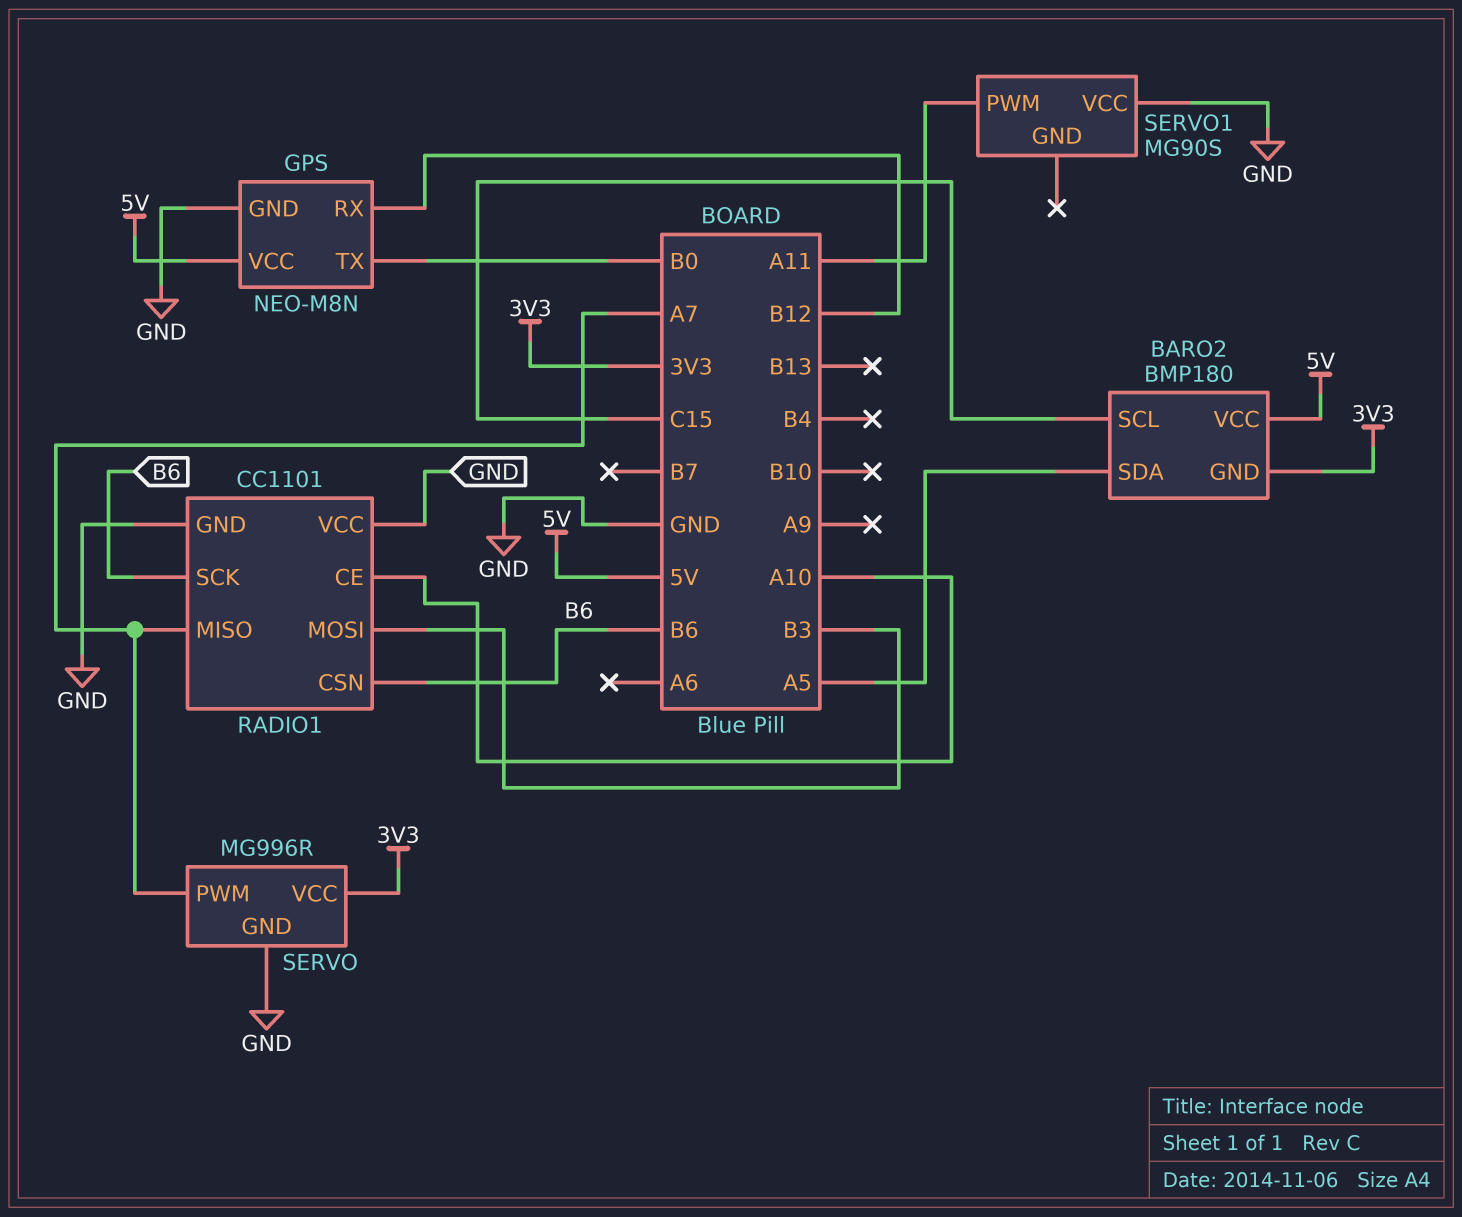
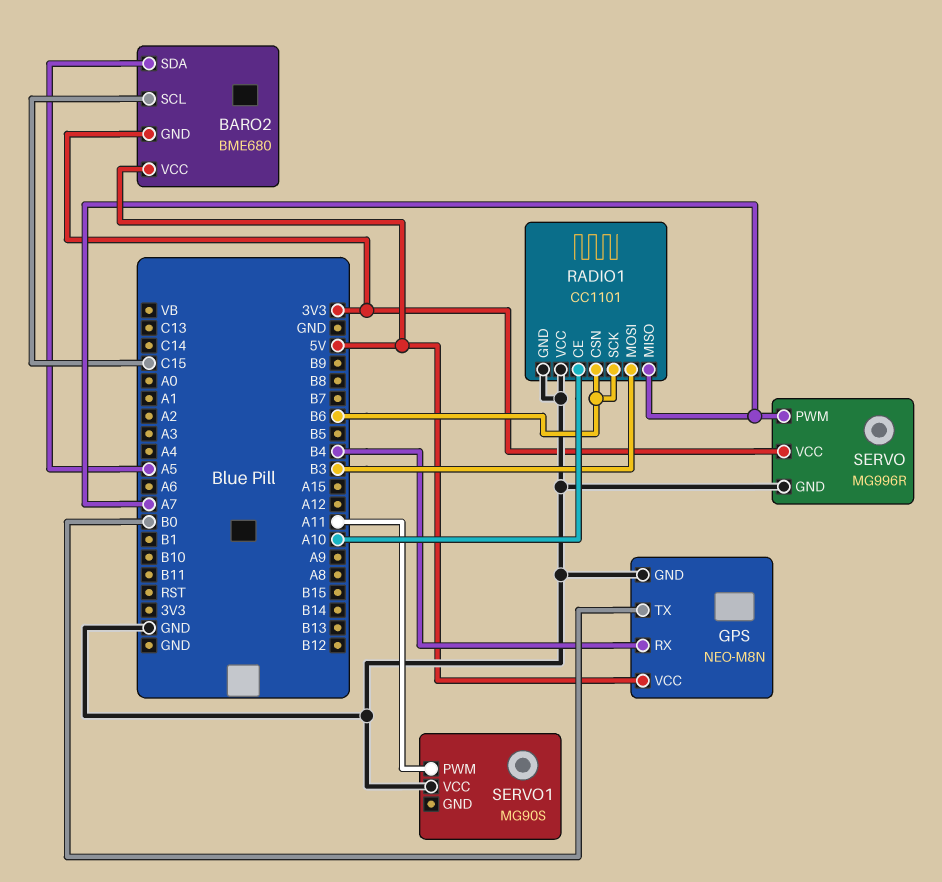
BARO2: BMP180 -> BME680
GPS pin RX: B12 -> B4

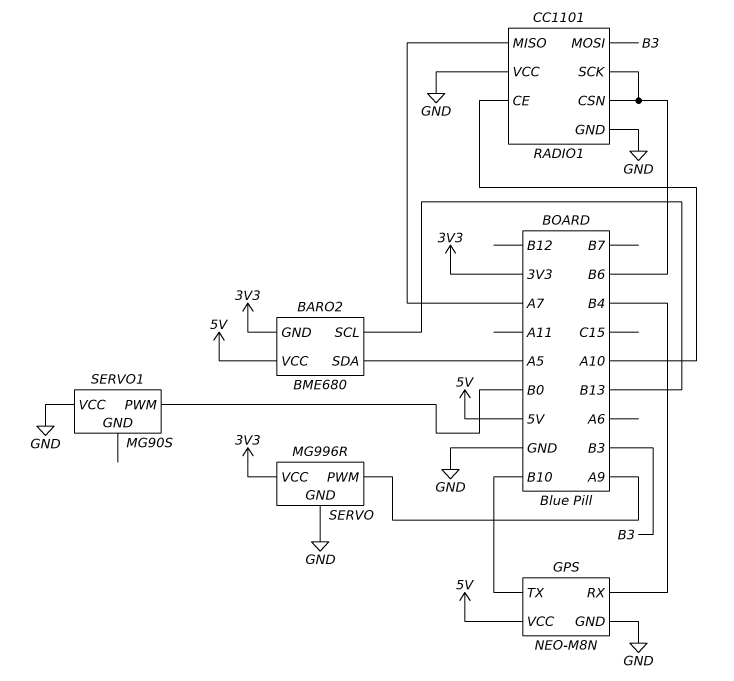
BARO2 pin SCL: C15 -> B13
GPS pin TX: B0 -> B10
SERVO pin PWM: A7 -> A9
SERVO1 pin PWM: A11 -> B0

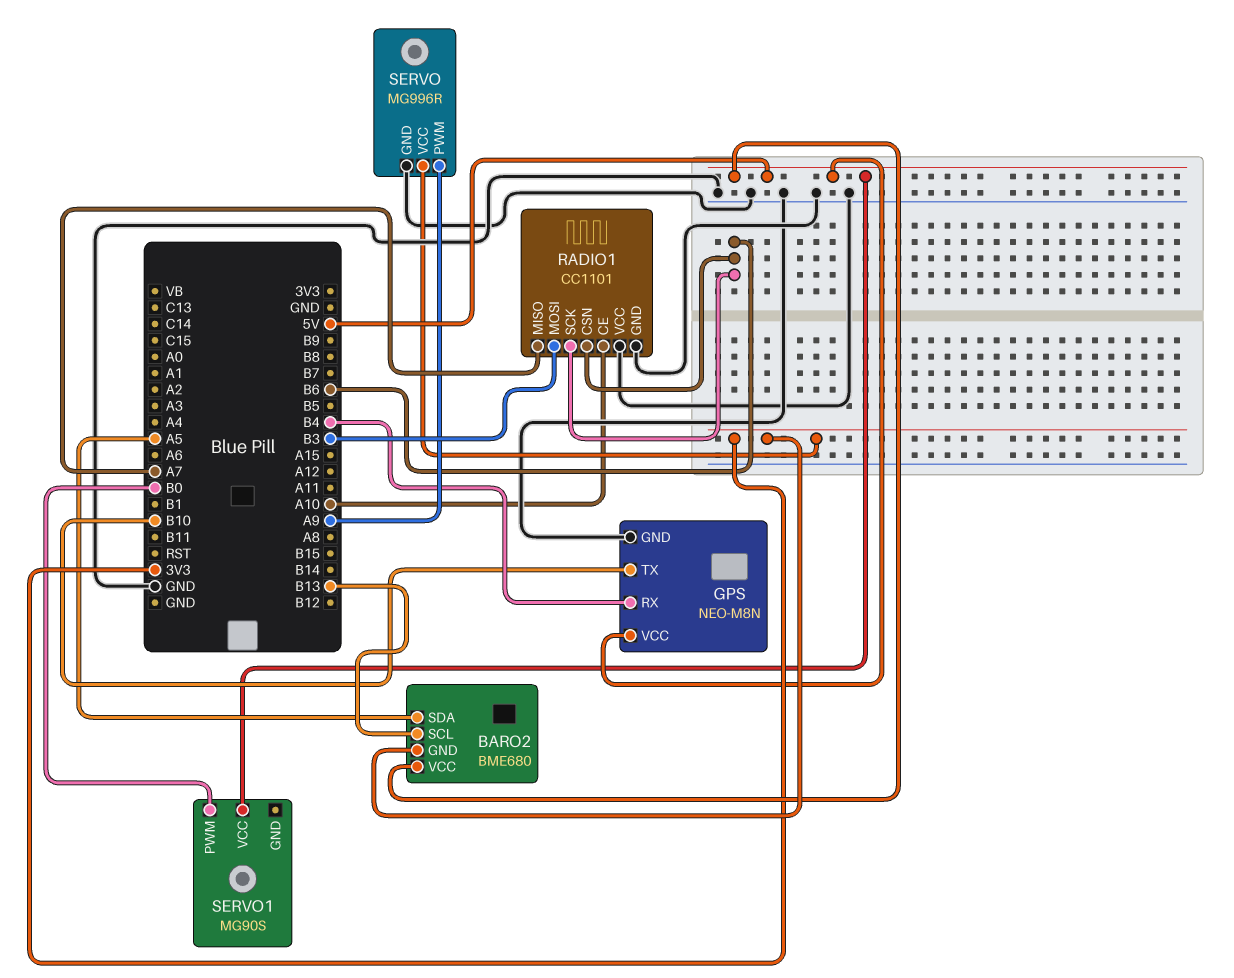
SERVO1 pin VCC: GND -> 5V

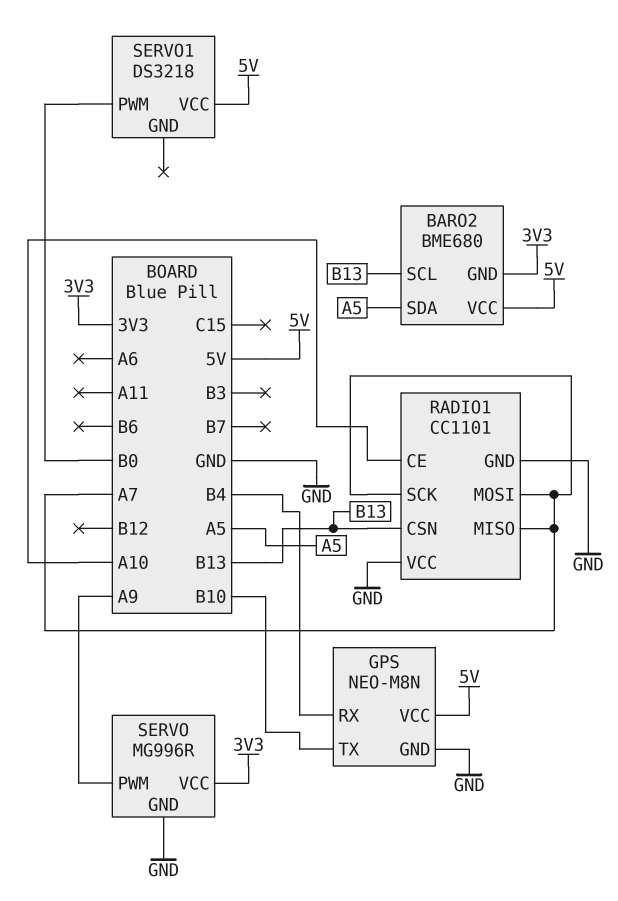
RADIO1 pin CSN: B6 -> B13
RADIO1 pin MOSI: B3 -> A7
RADIO1 pin SCK: B6 -> A7
SERVO1: MG90S -> DS3218

